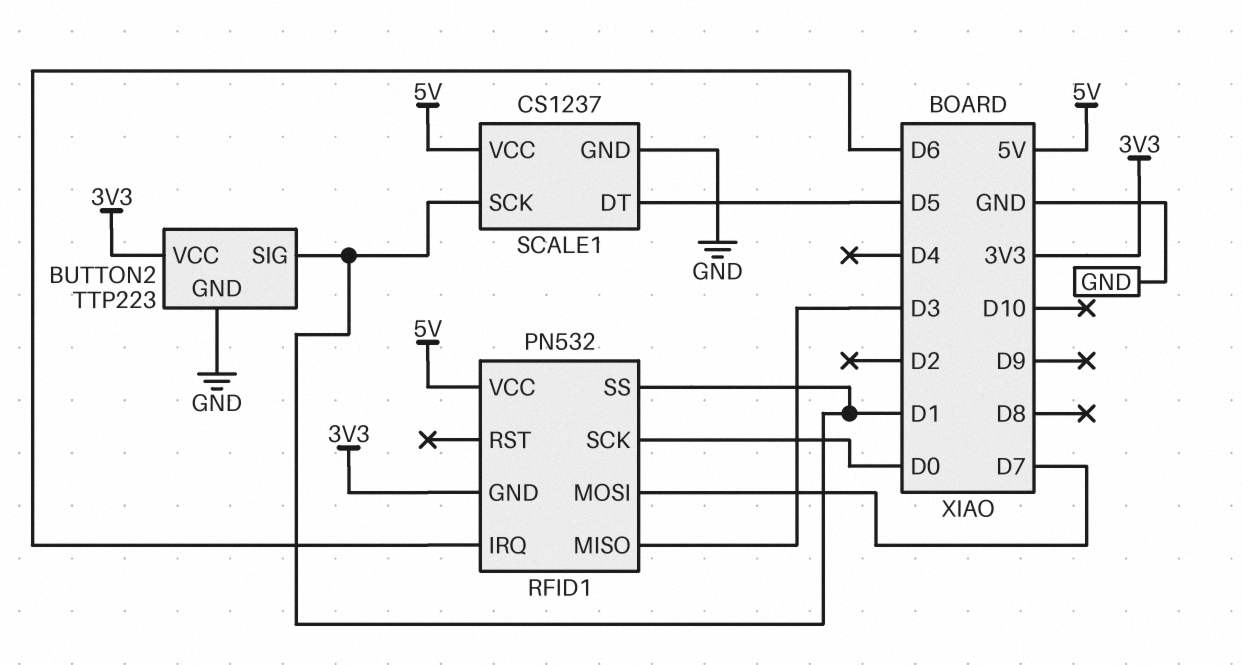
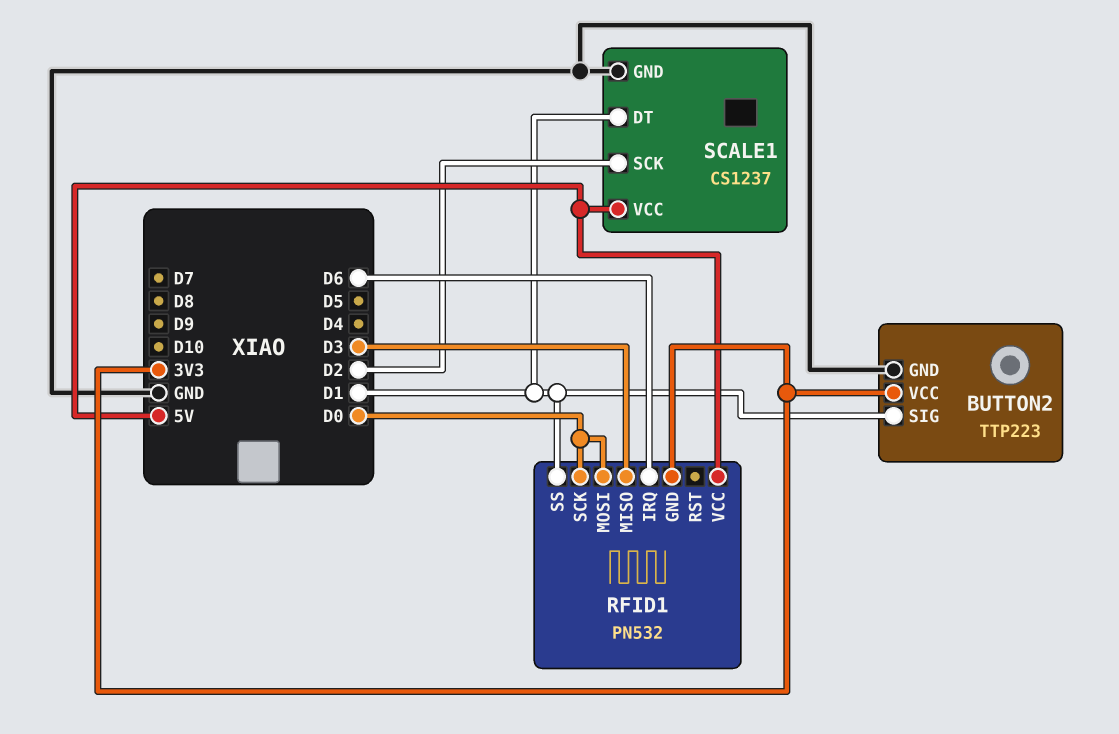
RFID1 pin MOSI: D7 -> D0
SCALE1 pin DT: D5 -> D1
SCALE1 pin SCK: D1 -> D2

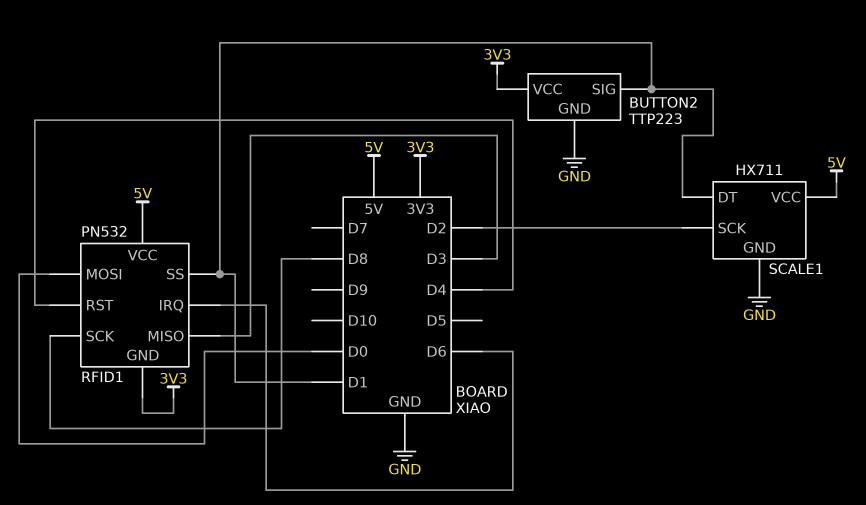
RFID1 pin RST: none -> D4
RFID1 pin SCK: D0 -> D8
SCALE1: CS1237 -> HX711

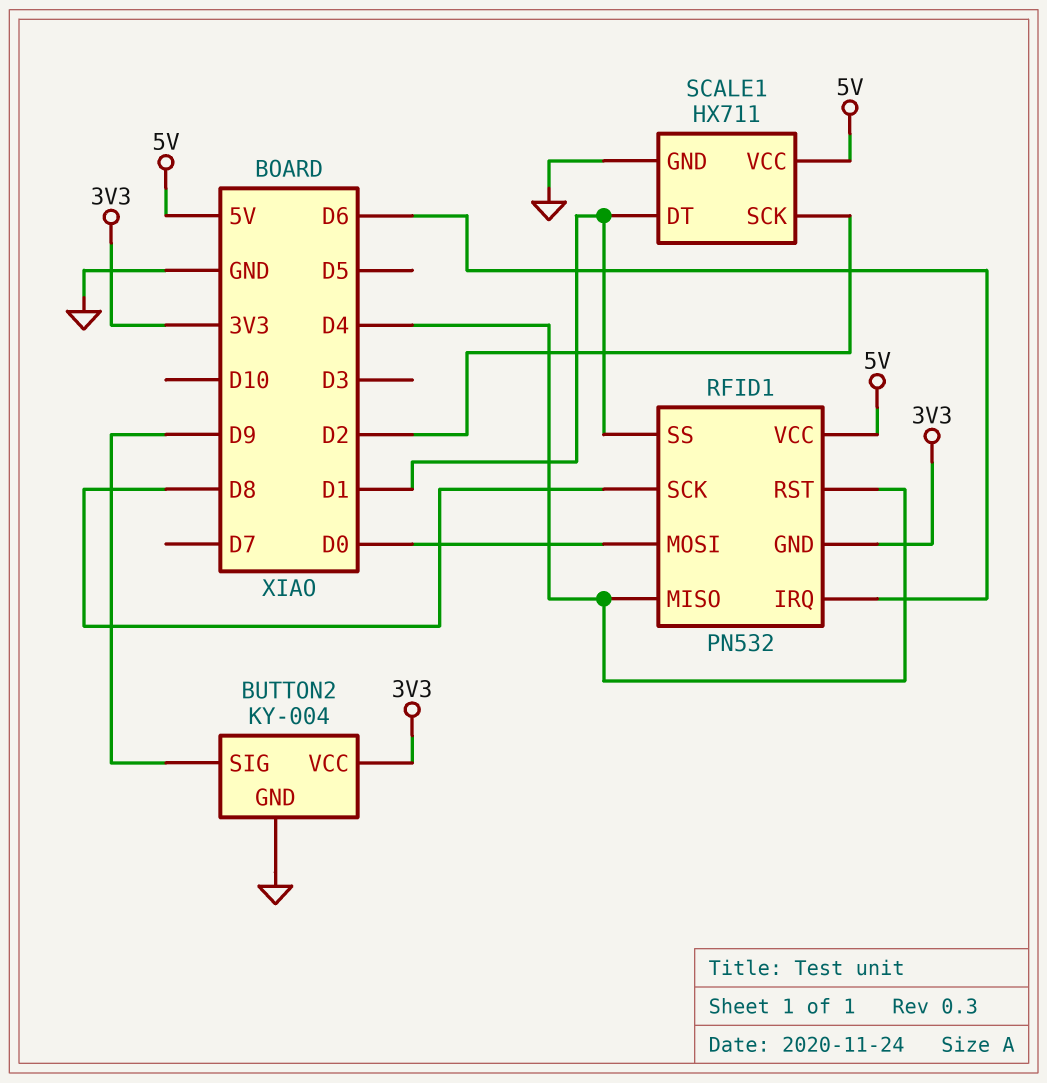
BUTTON2: TTP223 -> KY-004
BUTTON2 pin SIG: D1 -> D9
RFID1 pin MISO: D3 -> D4

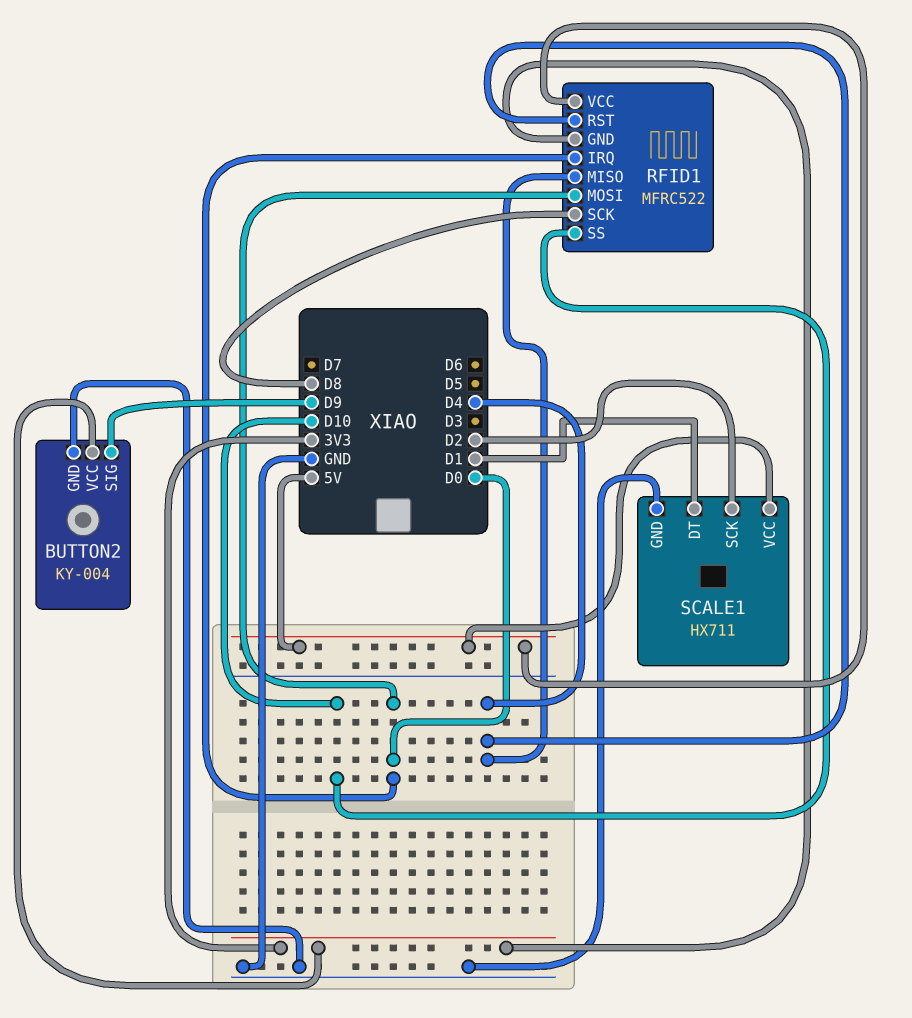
RFID1: PN532 -> MFRC522
RFID1 pin IRQ: D6 -> D0
RFID1 pin SS: D1 -> D10

